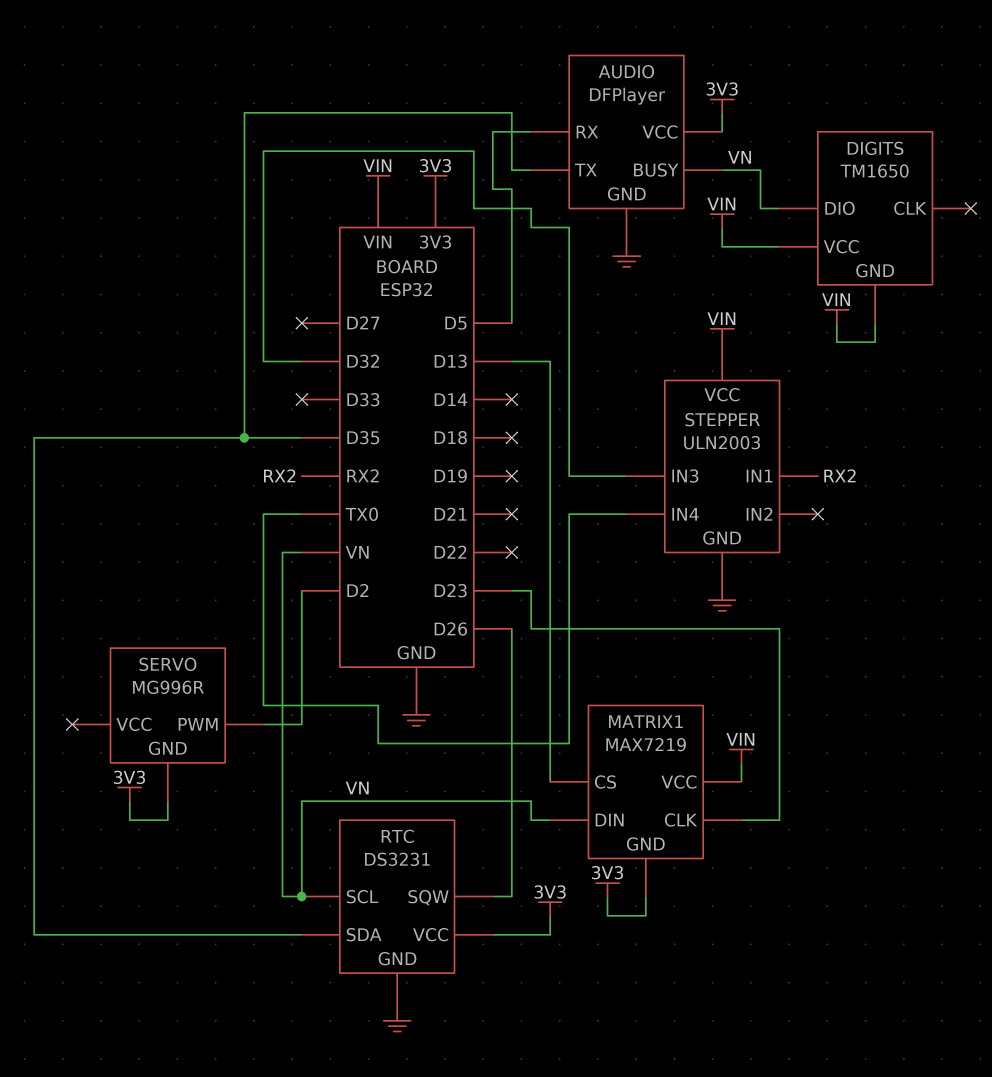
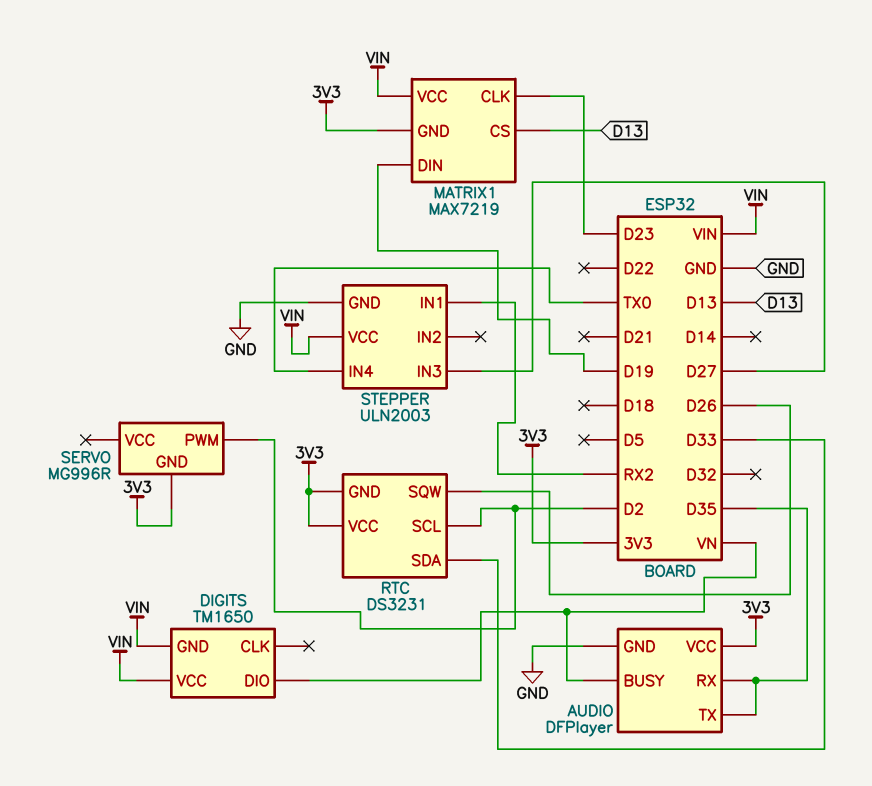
AUDIO pin RX: D5 -> D35
MATRIX1 pin DIN: VN -> D19
RTC pin GND: GND -> 3V3
RTC pin SCL: VN -> D2
RTC pin SDA: D35 -> D33
STEPPER pin IN3: D32 -> D27

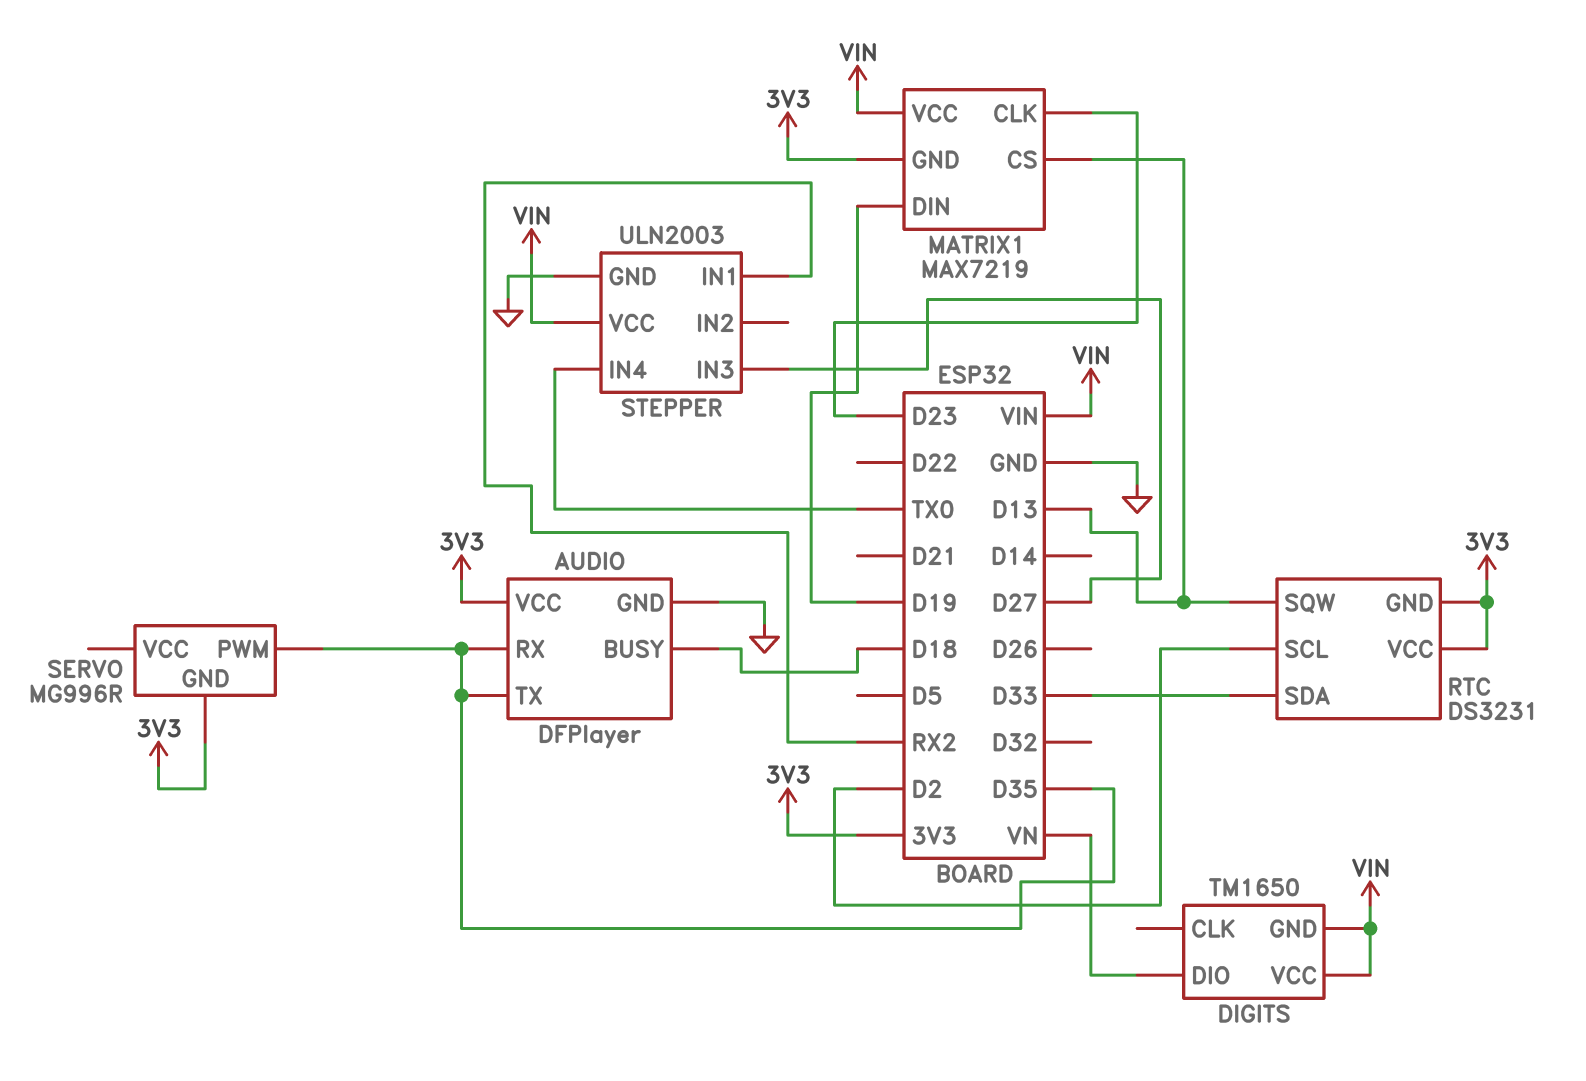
AUDIO pin BUSY: VN -> D18
RTC pin SQW: D26 -> D13
SERVO pin PWM: D2 -> D35

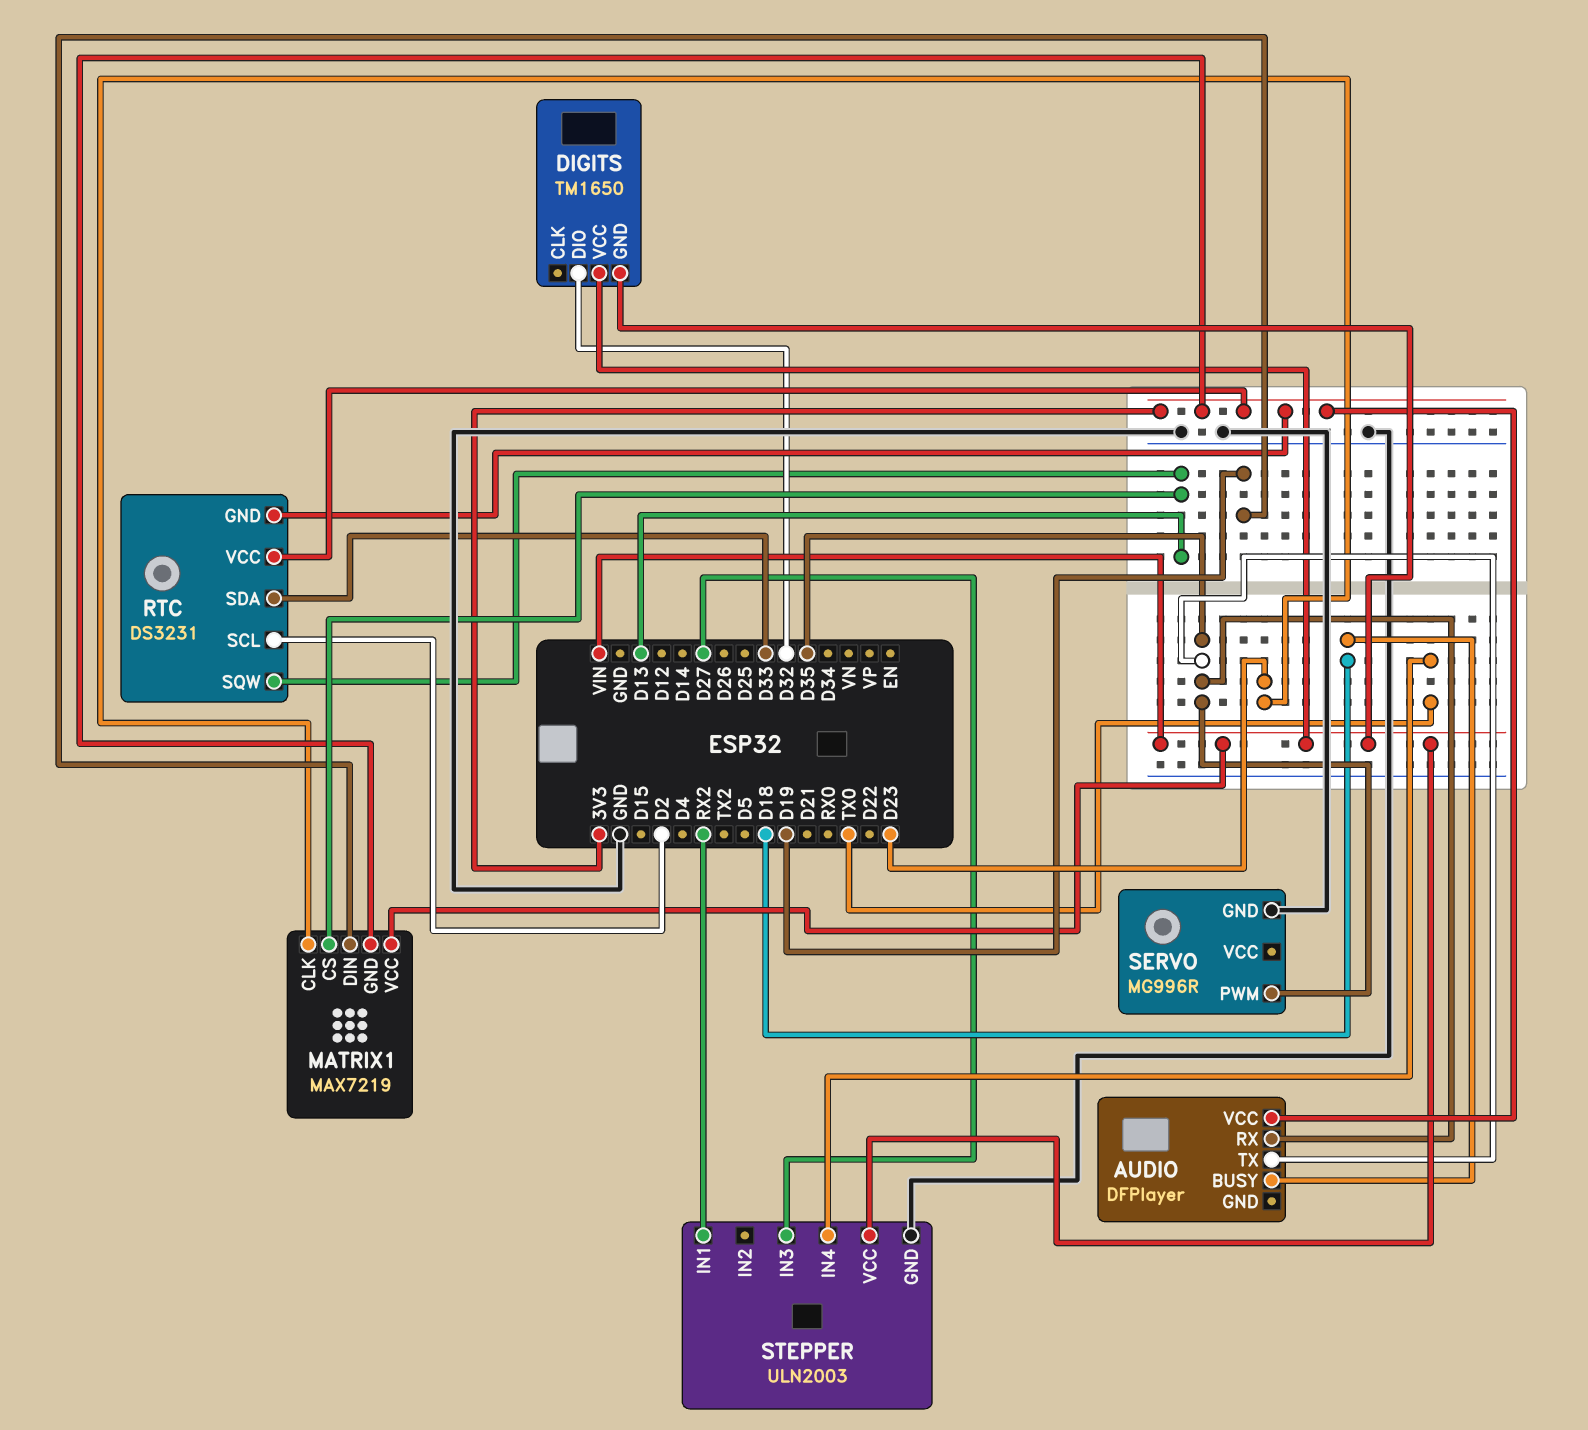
AUDIO pin GND: GND -> none
DIGITS pin DIO: VN -> D32
SERVO pin GND: 3V3 -> GND

